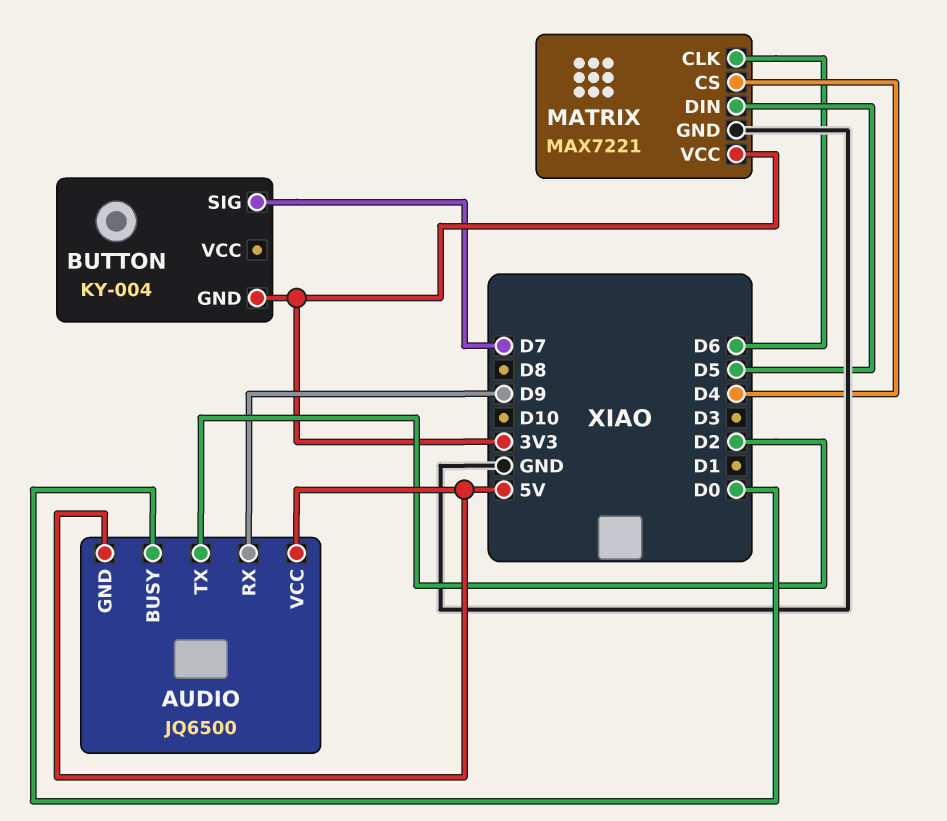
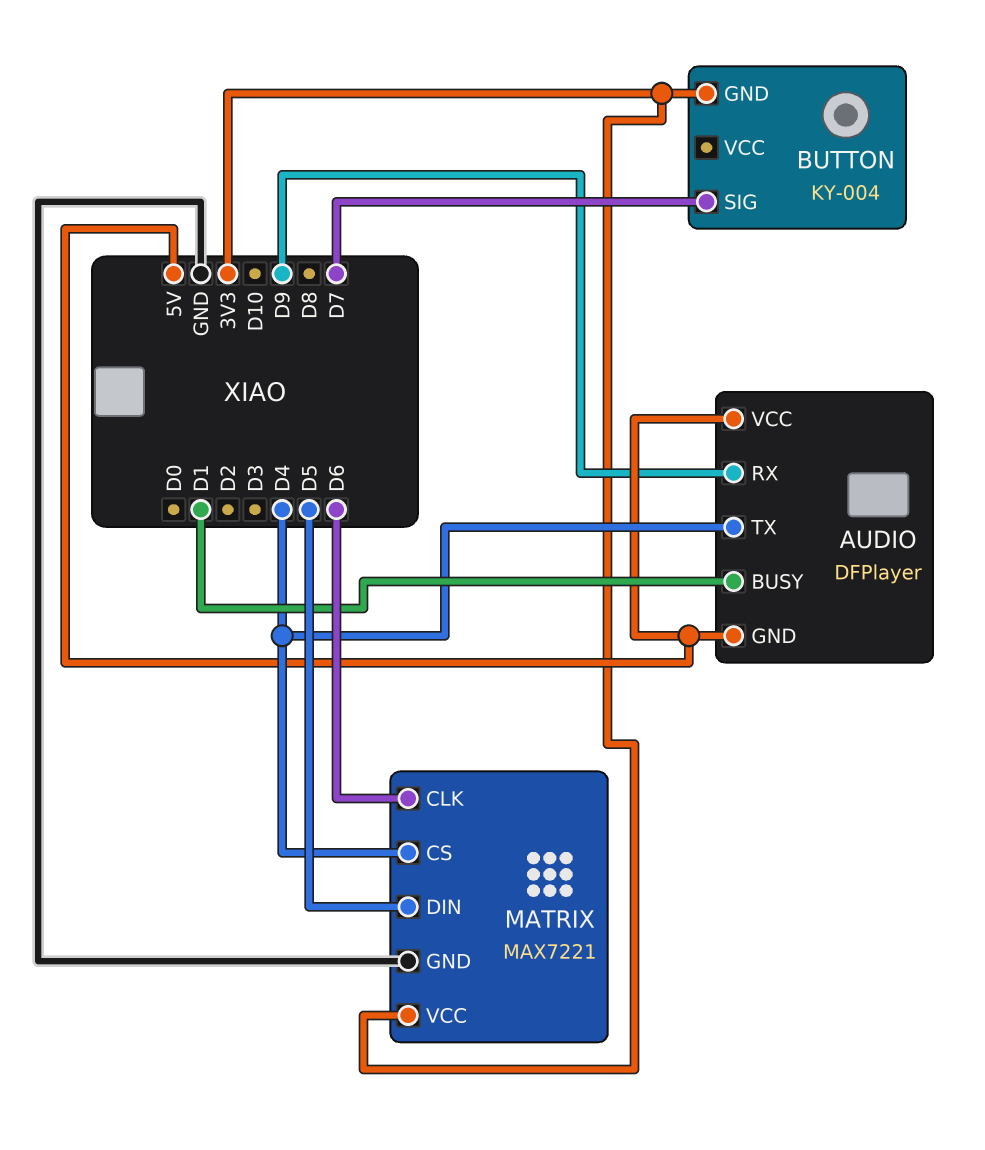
AUDIO: JQ6500 -> DFPlayer
AUDIO pin BUSY: D0 -> D1
AUDIO pin TX: D2 -> D4

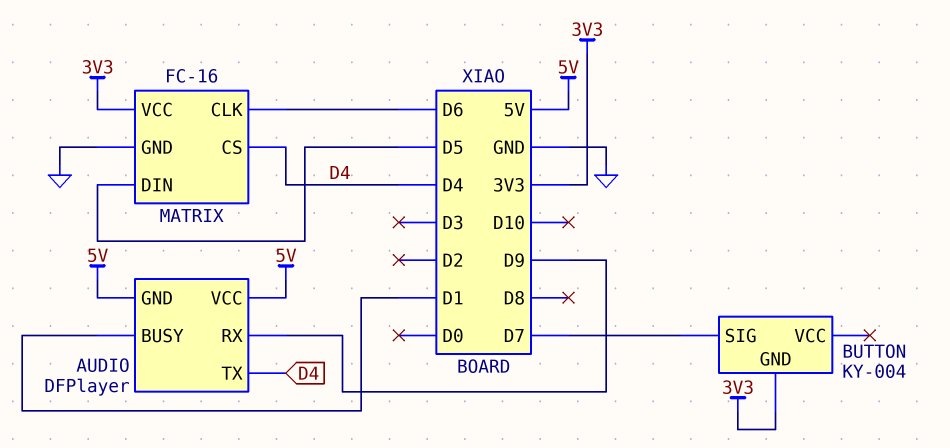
MATRIX: MAX7221 -> FC-16

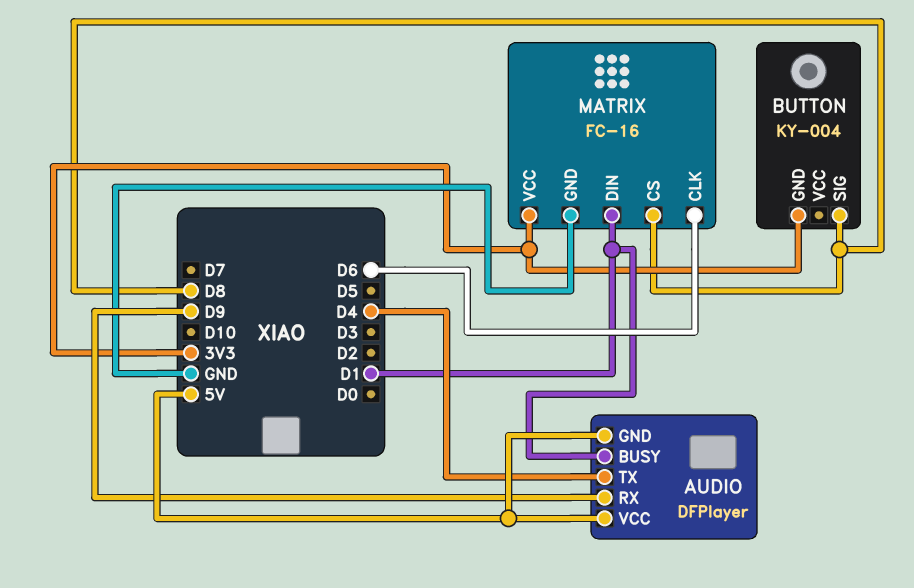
BUTTON pin SIG: D7 -> D8
MATRIX pin CS: D4 -> D8
MATRIX pin DIN: D5 -> D1

